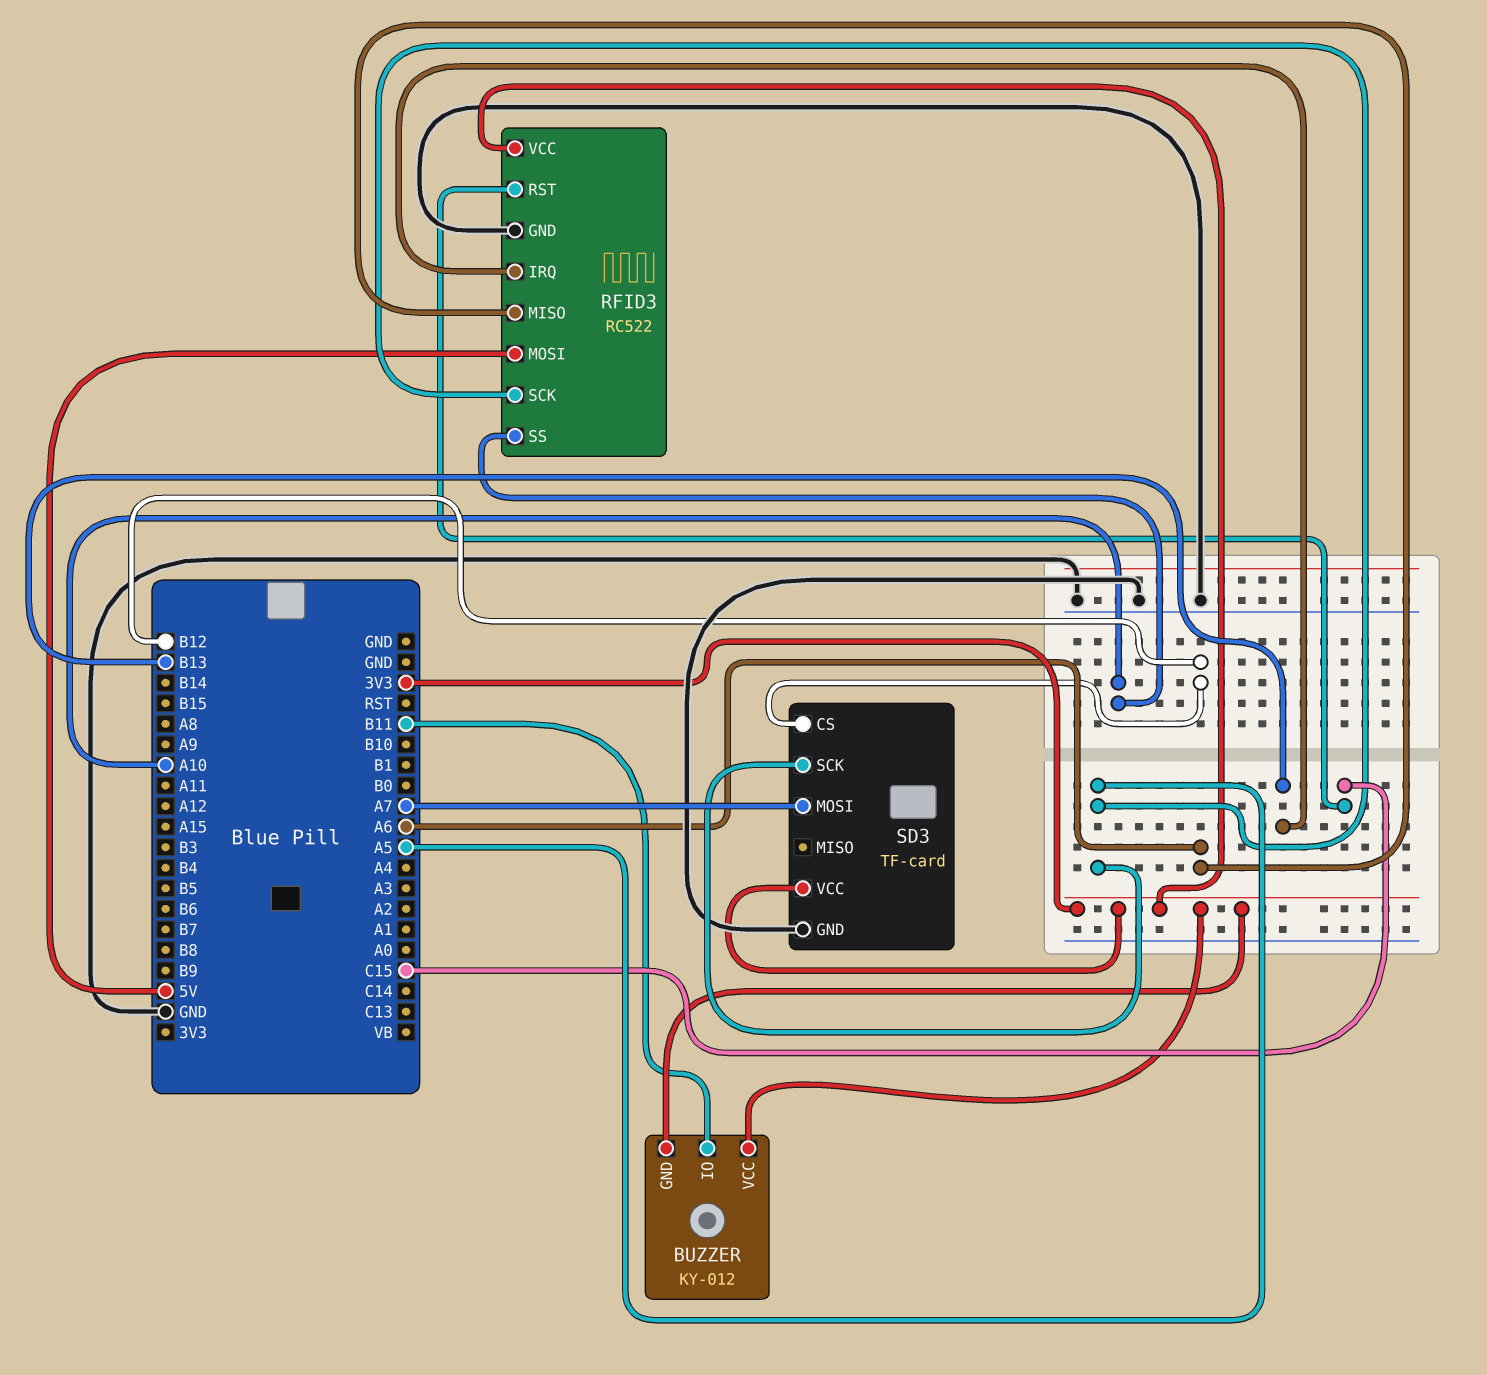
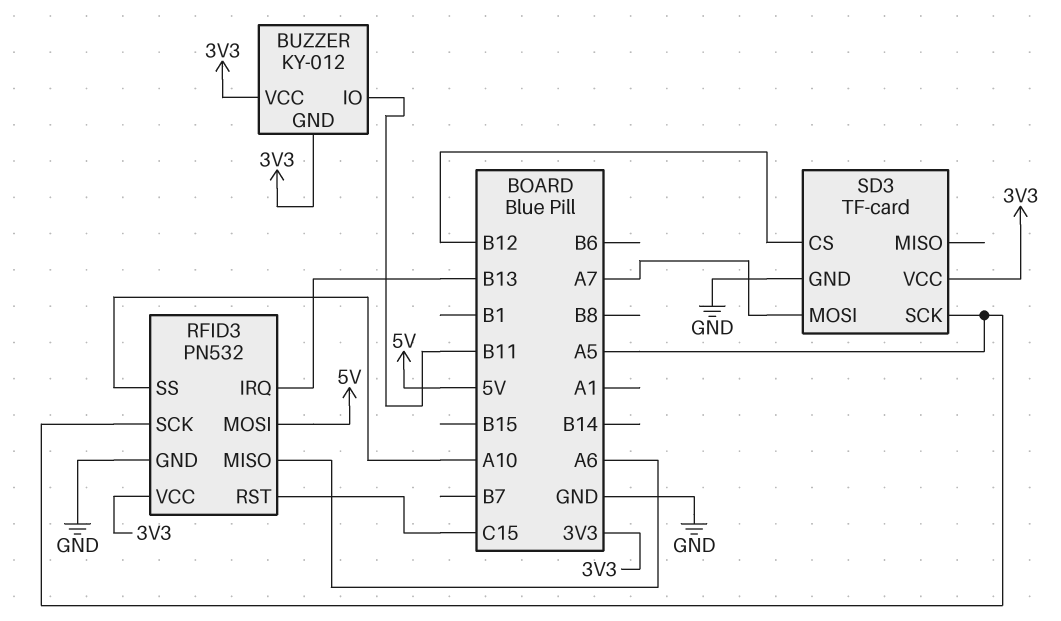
RFID3: RC522 -> PN532

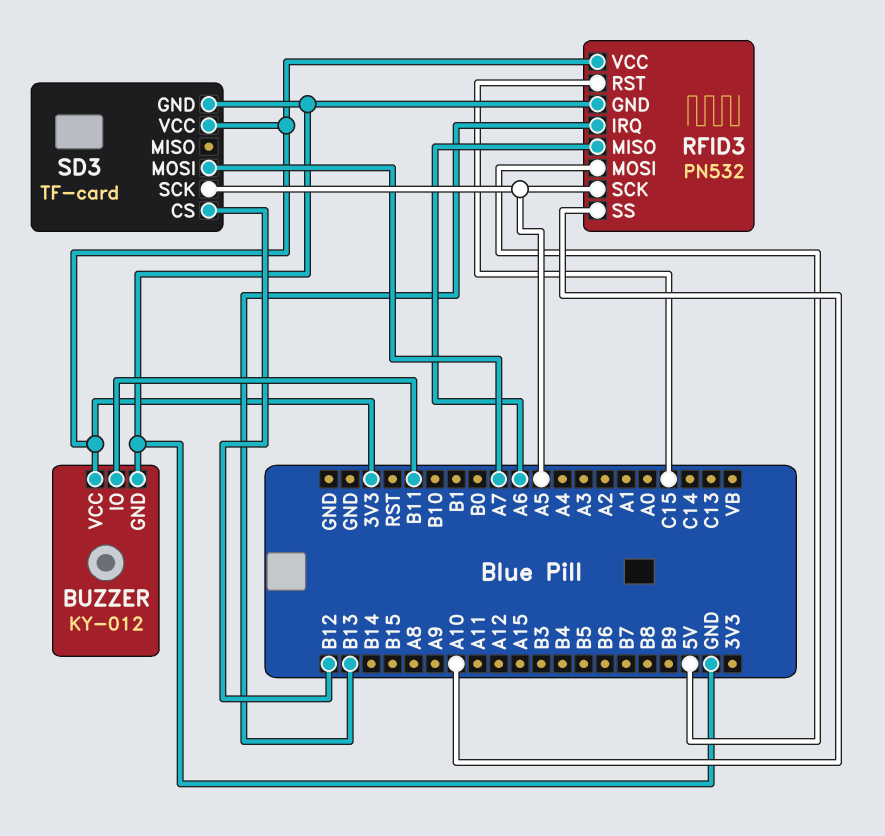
BUZZER pin GND: 3V3 -> GND

